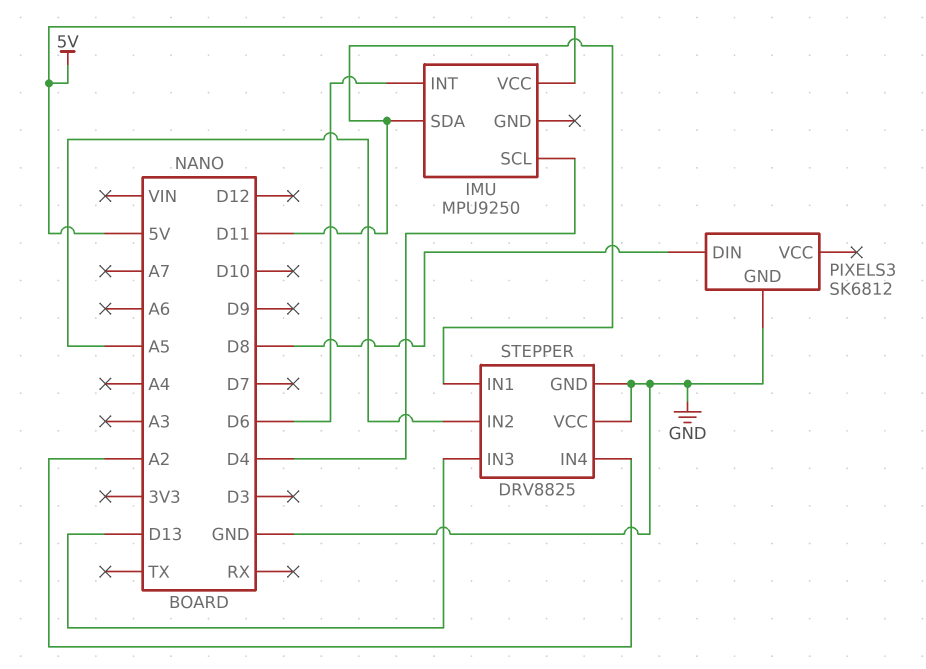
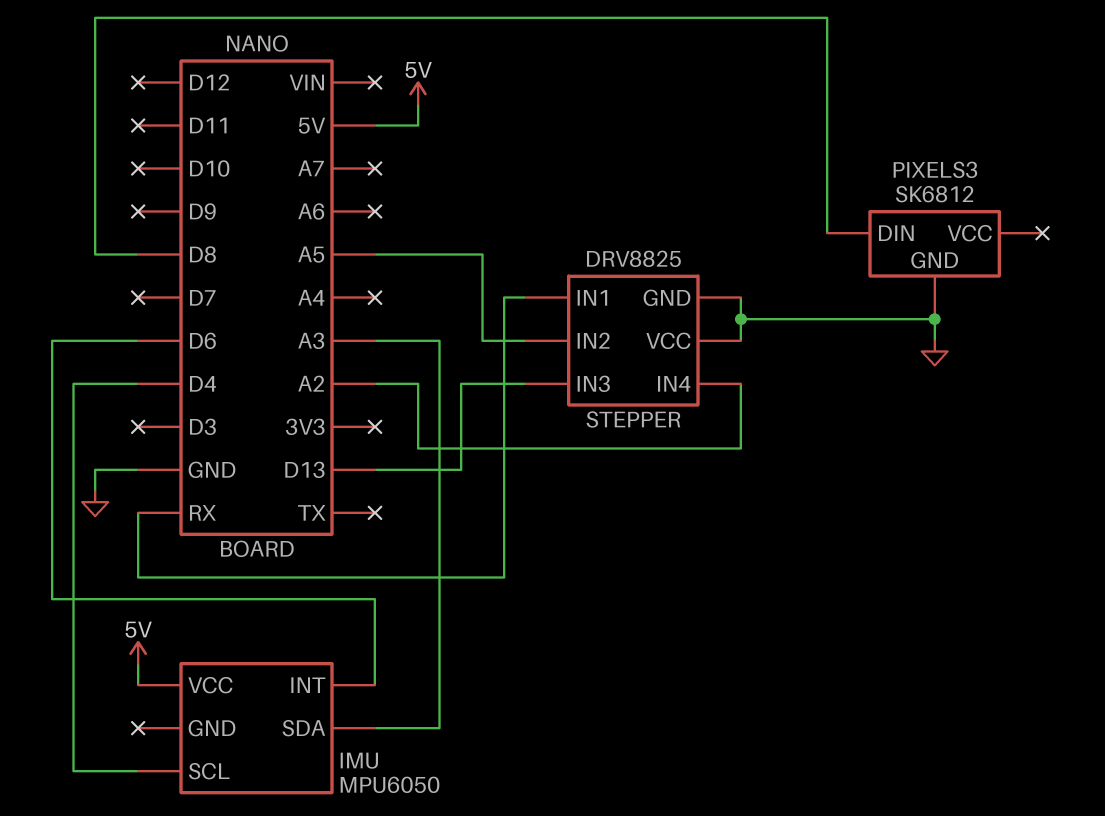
IMU: MPU9250 -> MPU6050
IMU pin SDA: D11 -> A3
STEPPER pin IN1: D11 -> RX

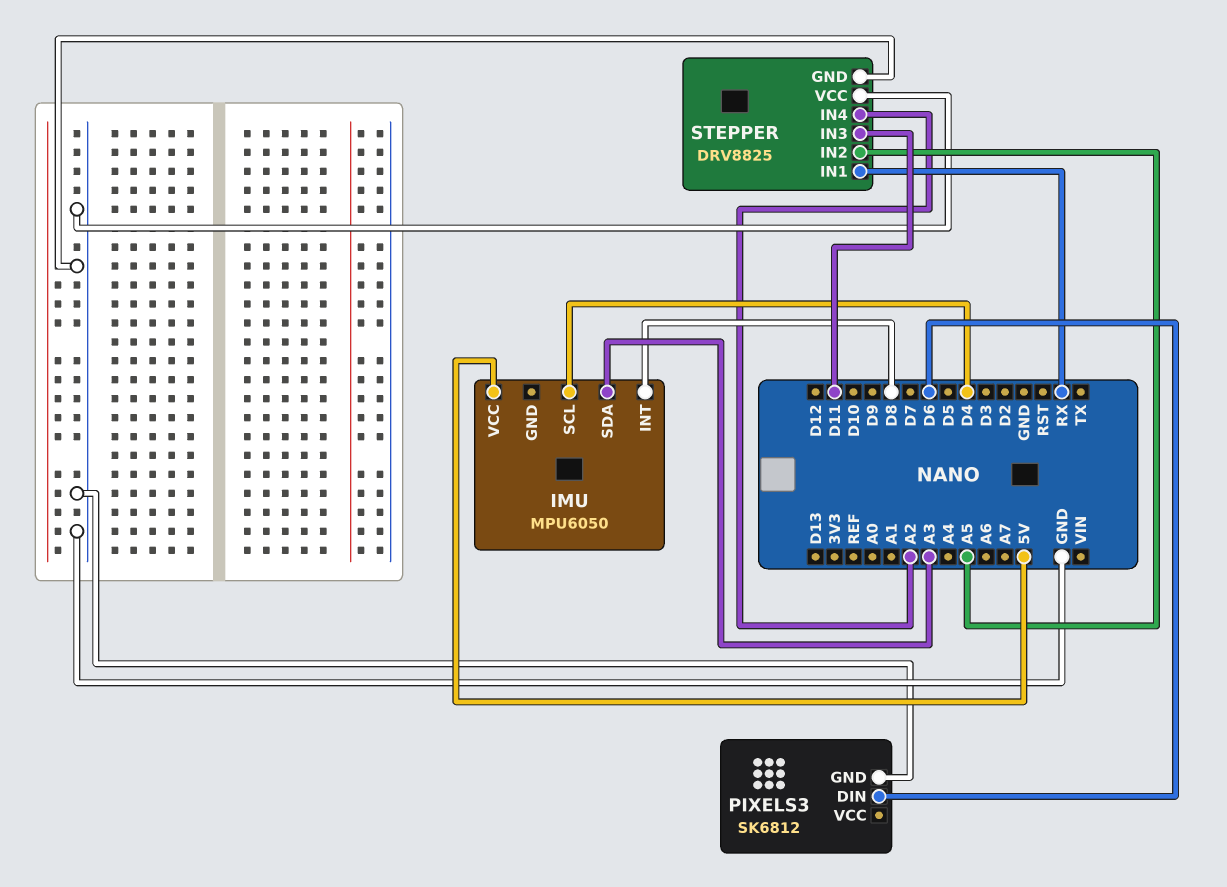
IMU pin INT: D6 -> D8
PIXELS3 pin DIN: D8 -> D6
STEPPER pin IN3: D13 -> D11

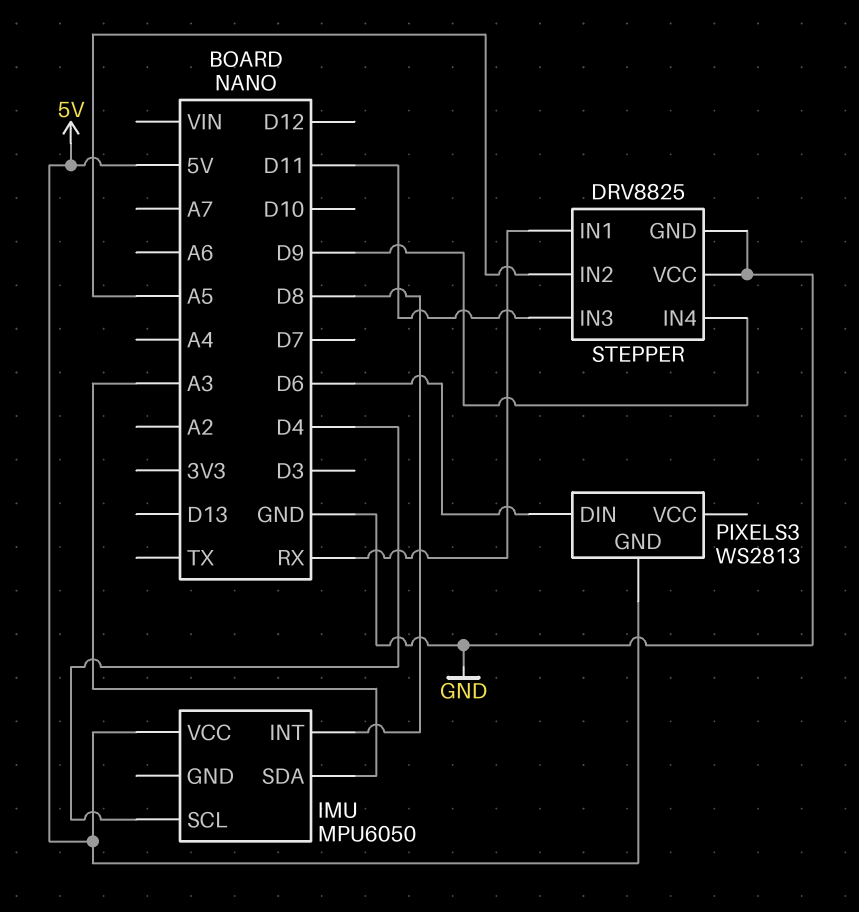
PIXELS3: SK6812 -> WS2813
PIXELS3 pin GND: GND -> 5V
STEPPER pin IN4: A2 -> D9

